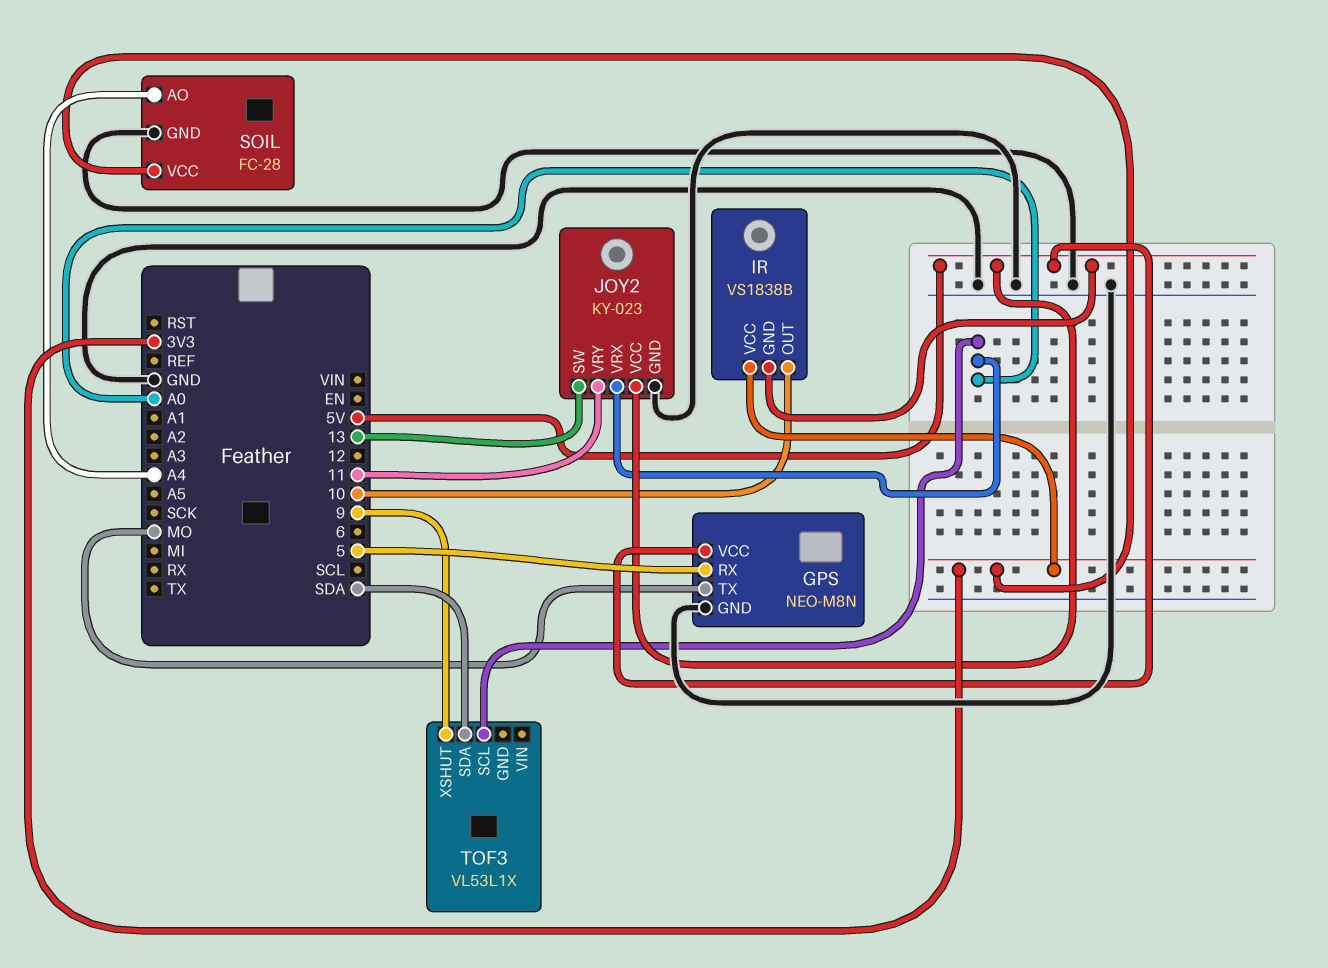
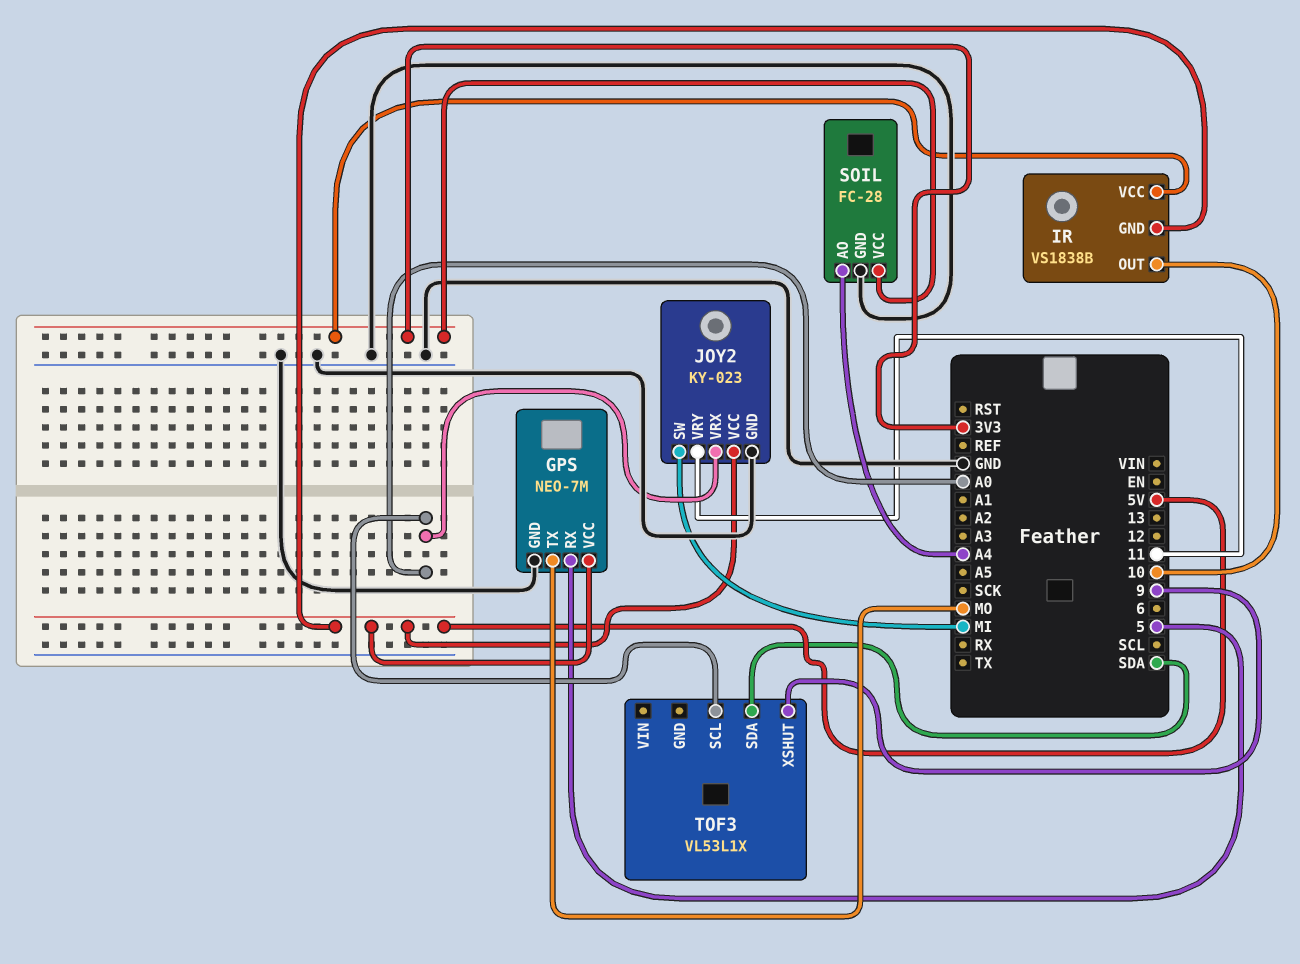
GPS: NEO-M8N -> NEO-7M
JOY2 pin SW: 13 -> MI

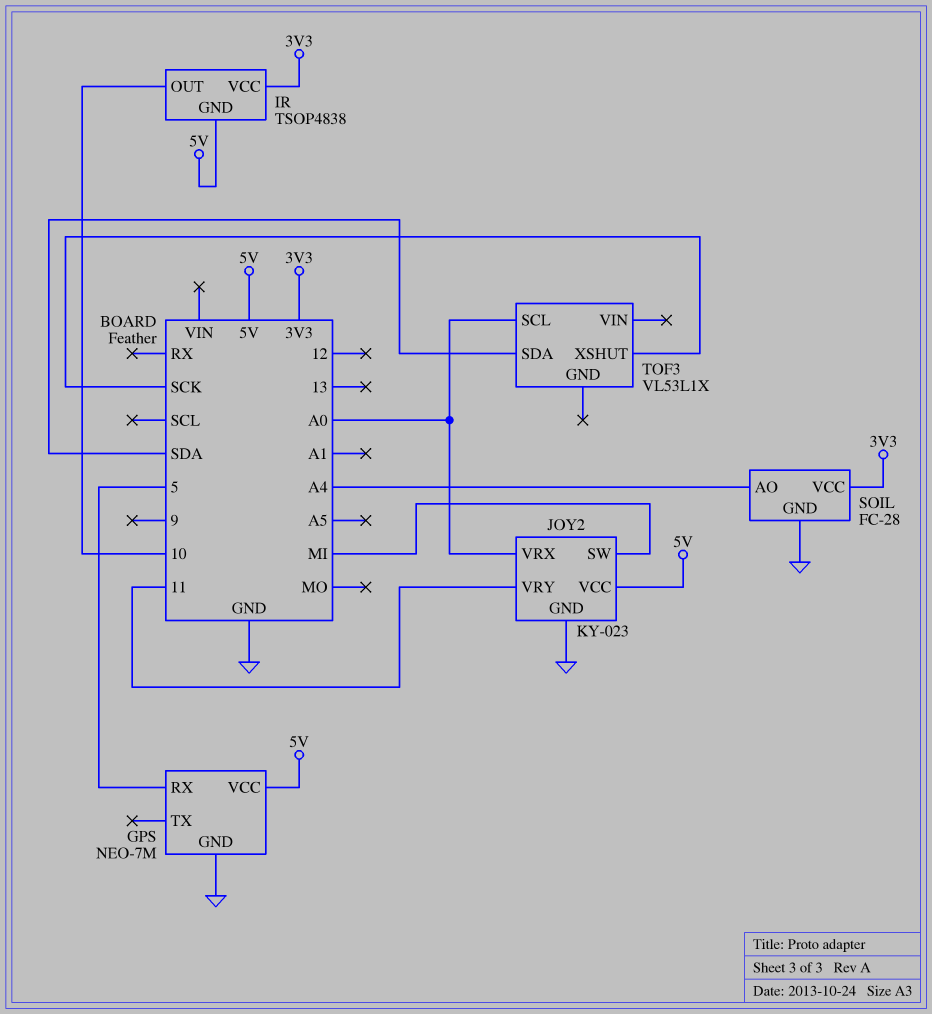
GPS pin TX: MO -> none
IR: VS1838B -> TSOP4838
TOF3 pin XSHUT: 9 -> SCK

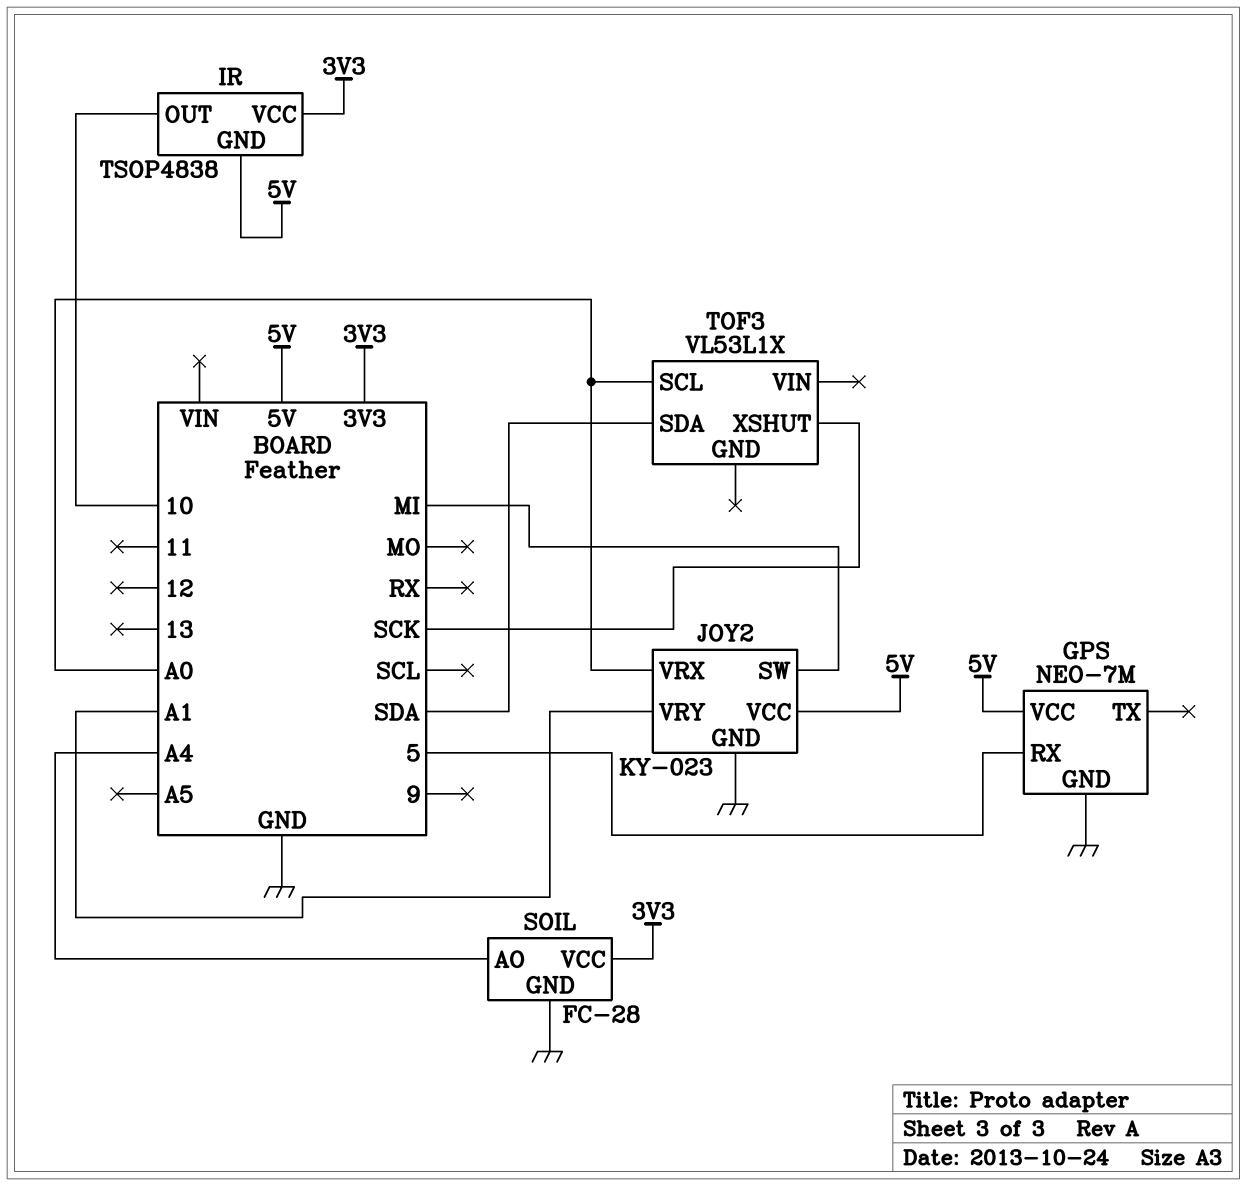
JOY2 pin VRY: 11 -> A1

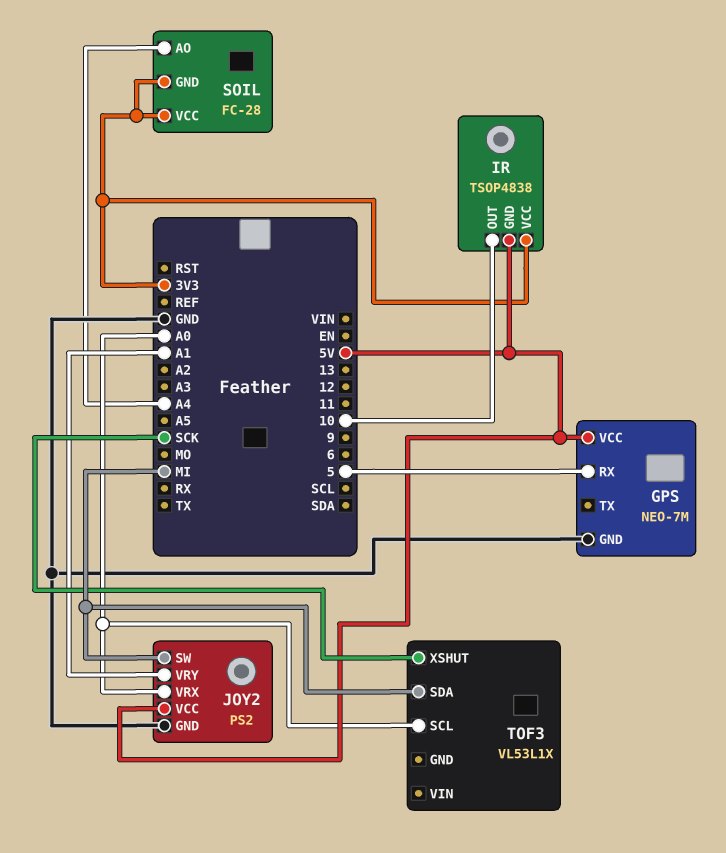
JOY2: KY-023 -> PS2
SOIL pin GND: GND -> 3V3
TOF3 pin SDA: SDA -> MI

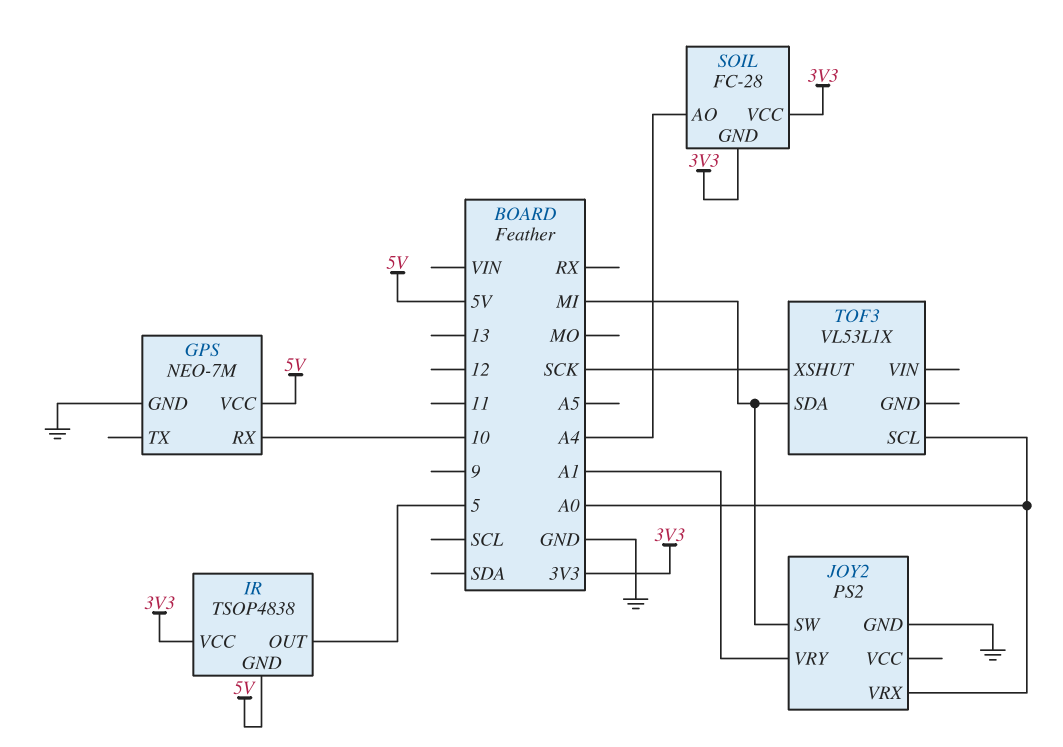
GPS pin RX: 5 -> 10
IR pin OUT: 10 -> 5
JOY2 pin VCC: 5V -> none

